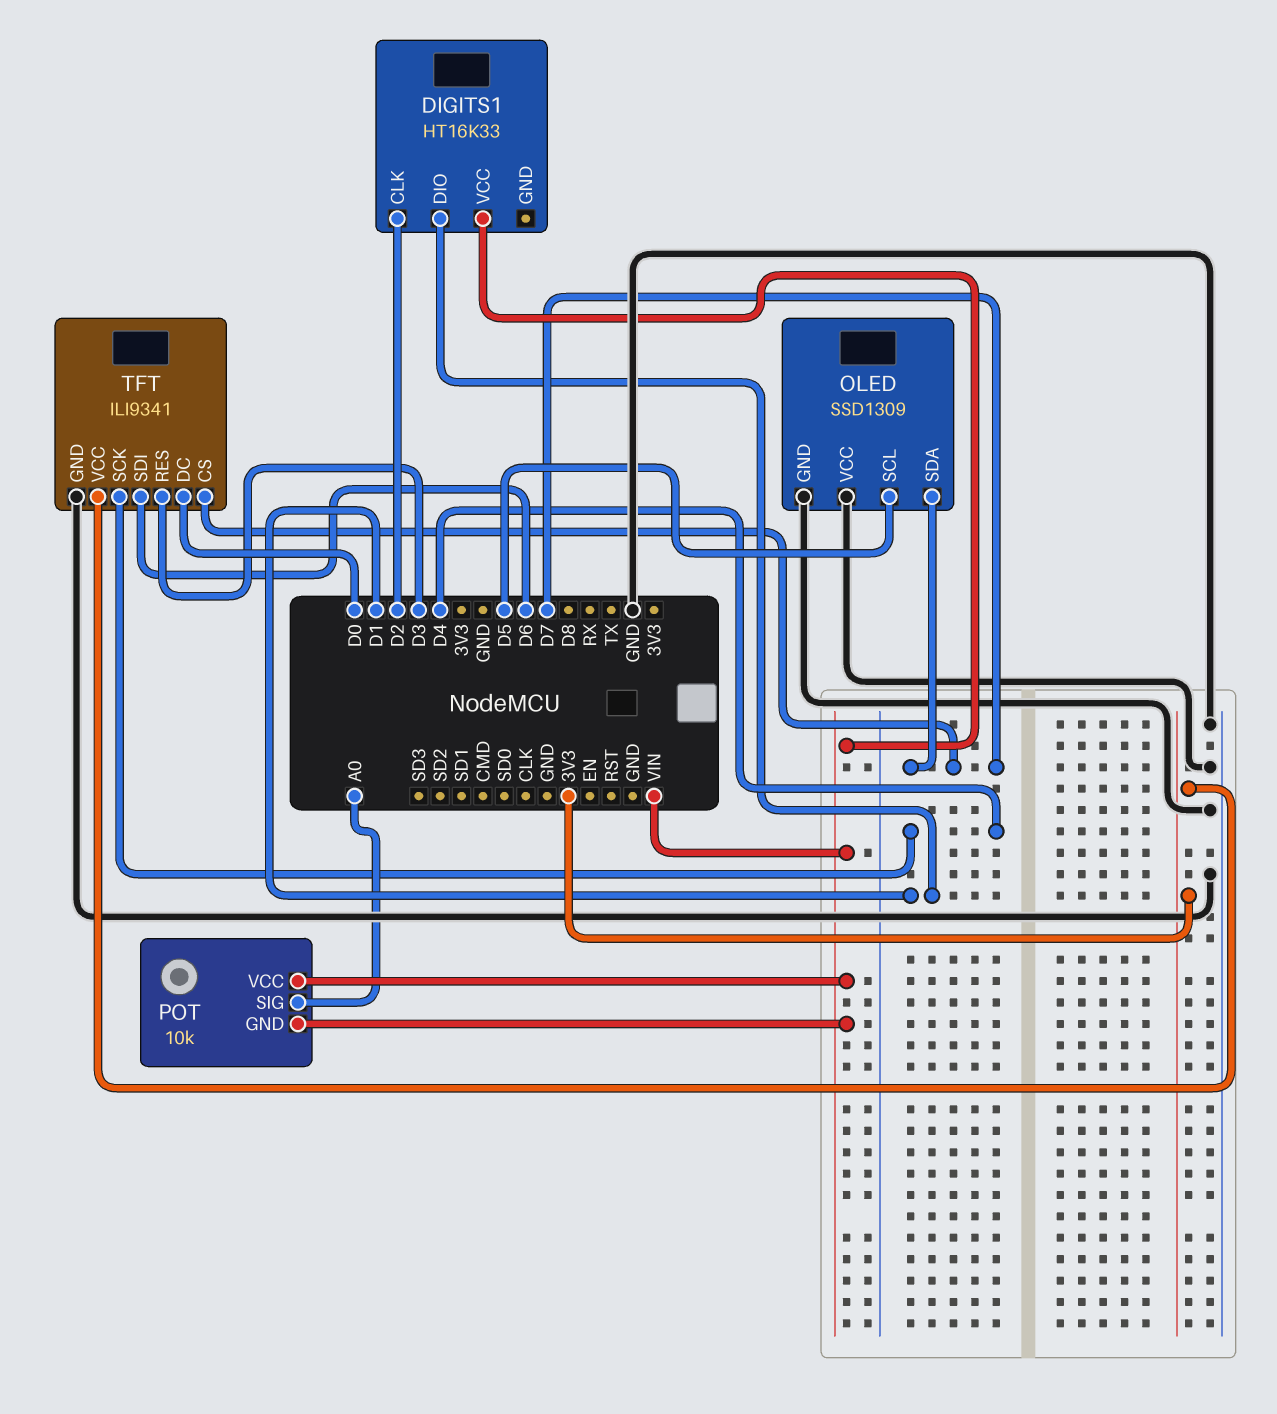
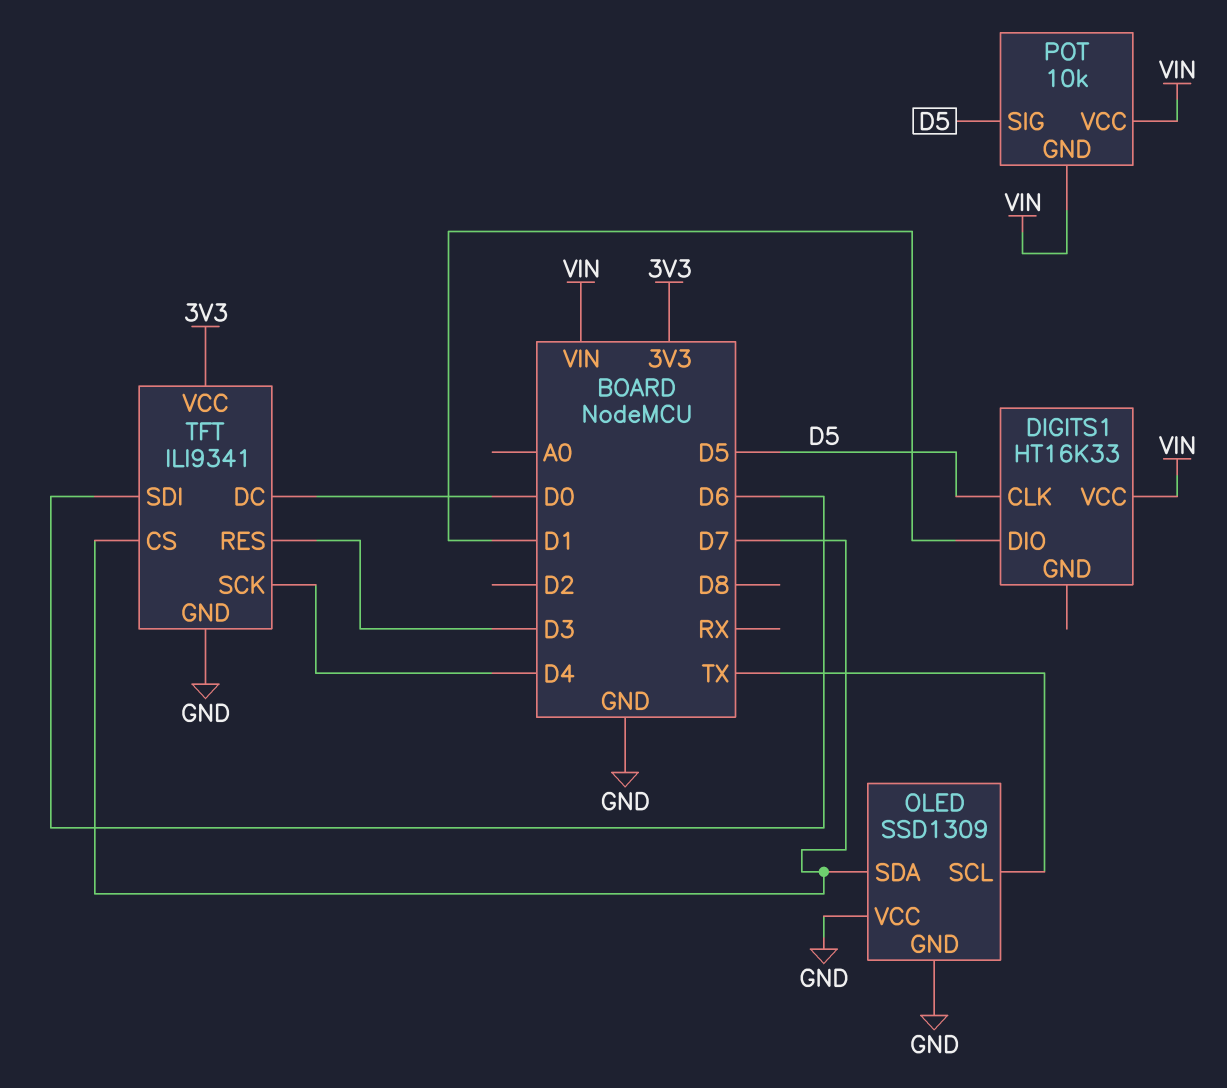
DIGITS1 pin CLK: D2 -> D5
OLED pin SCL: D5 -> TX
POT pin SIG: A0 -> D5

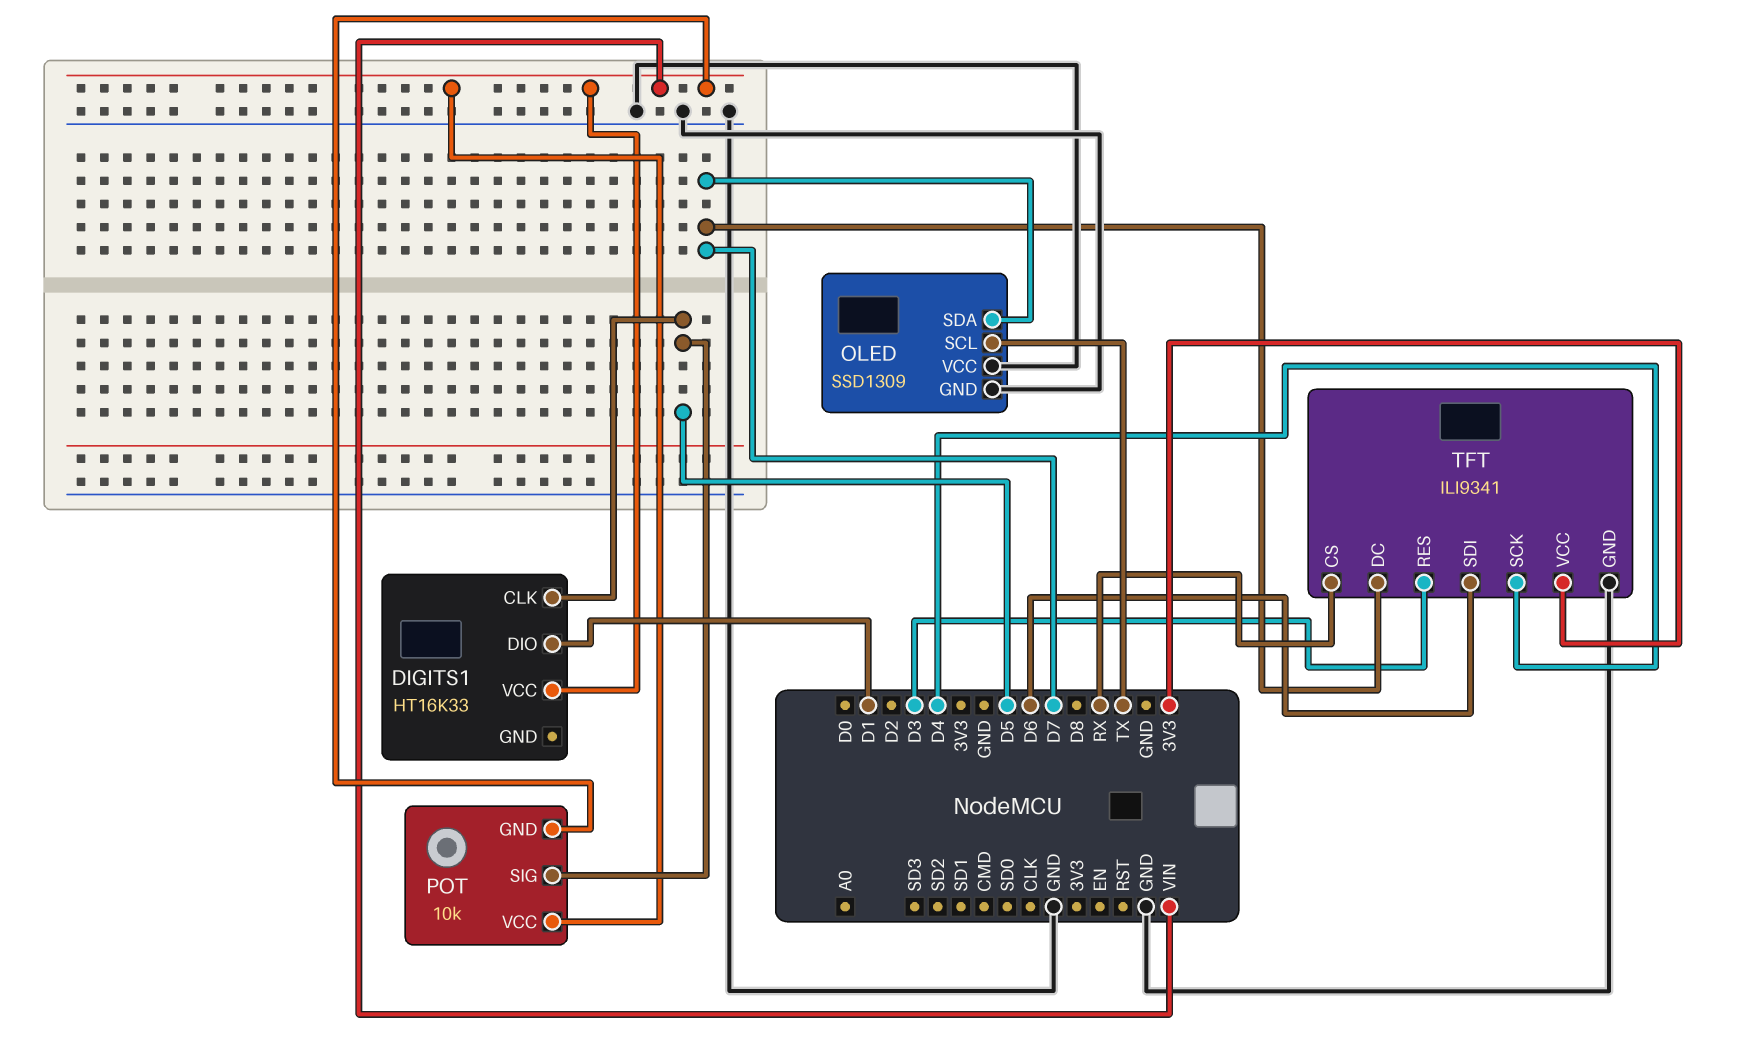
TFT pin CS: D7 -> RX
TFT pin DC: D0 -> D7

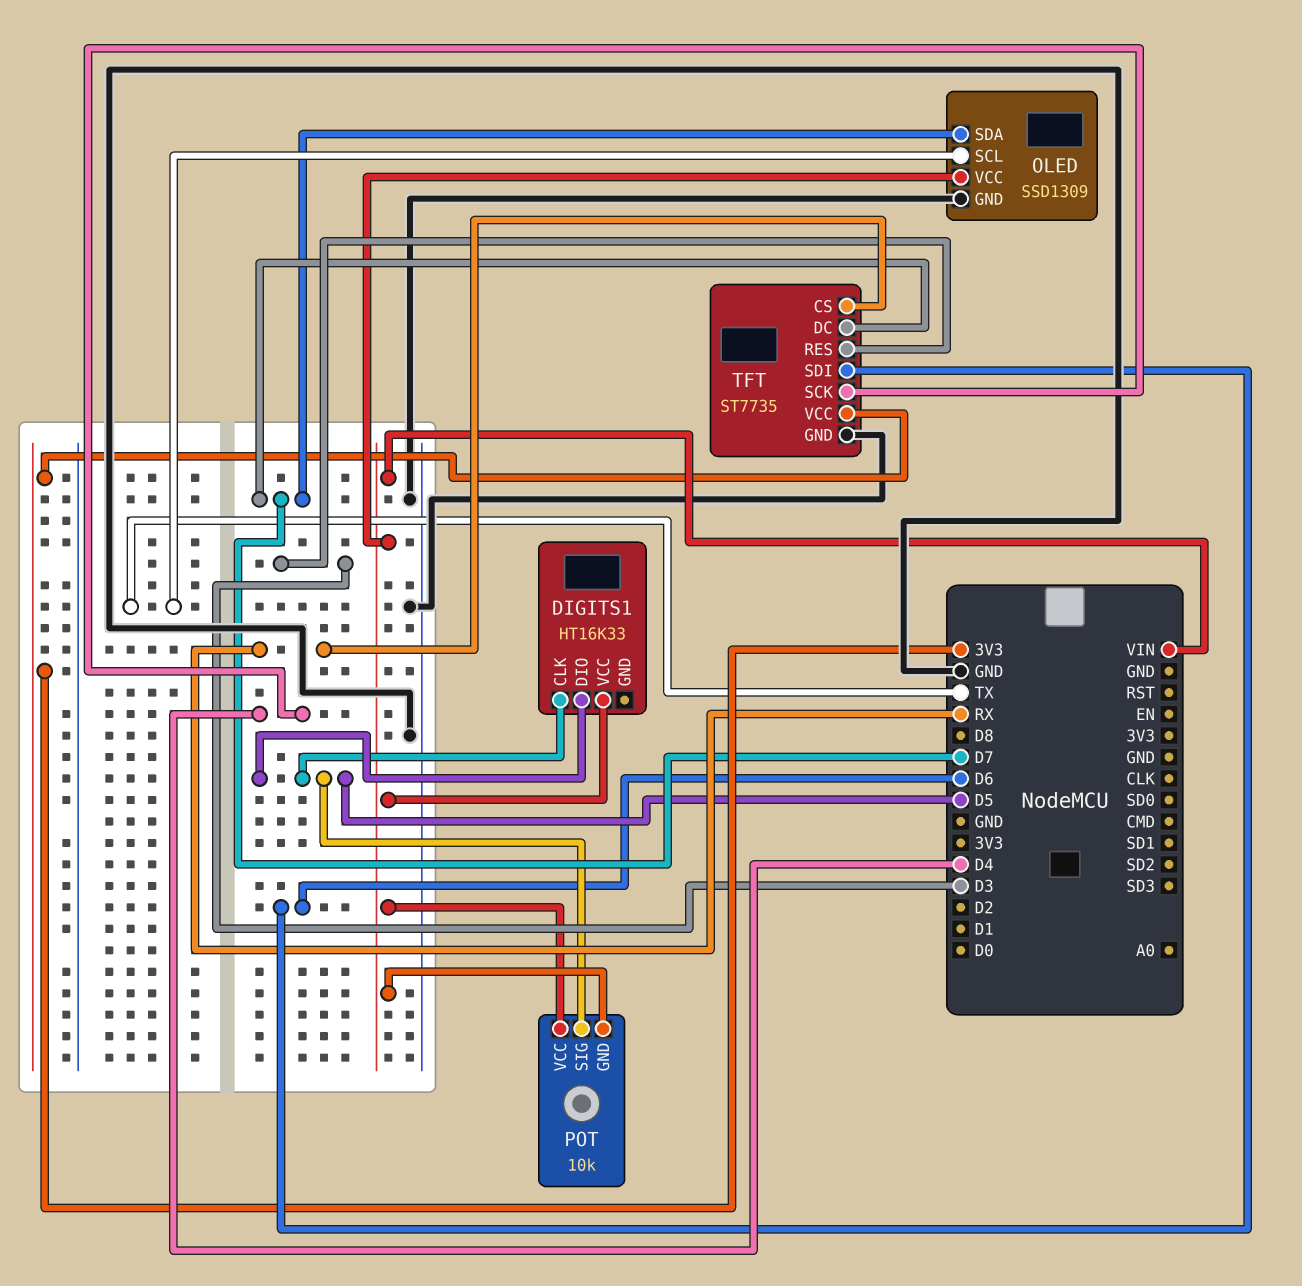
DIGITS1 pin DIO: D1 -> D5
OLED pin VCC: GND -> VIN
TFT: ILI9341 -> ST7735

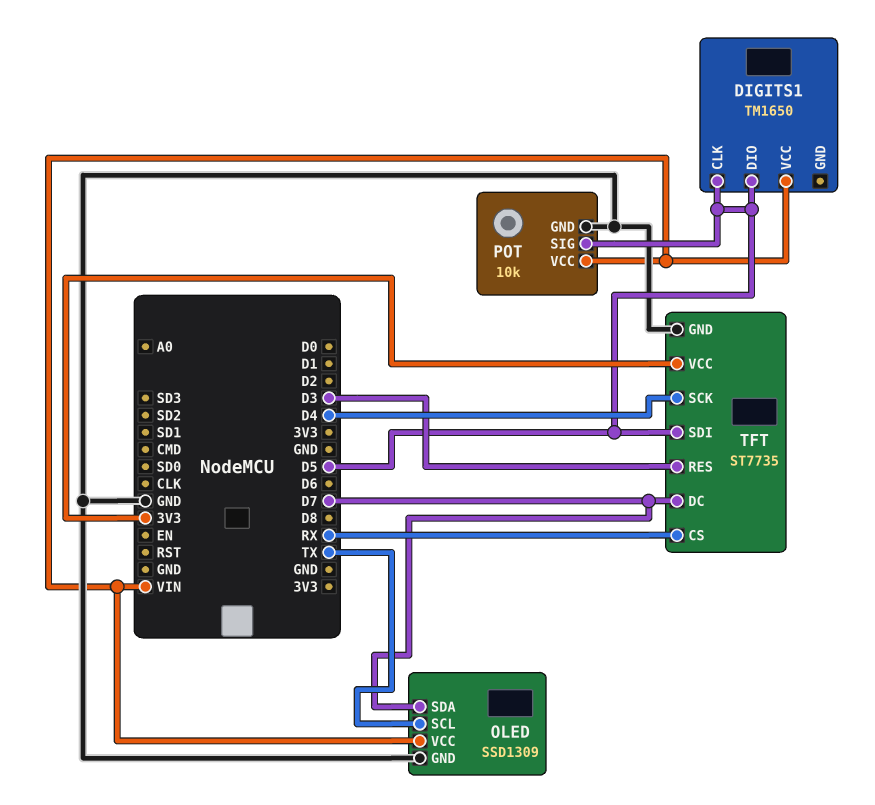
DIGITS1: HT16K33 -> TM1650
POT pin GND: VIN -> GND
TFT pin SDI: D6 -> D5

